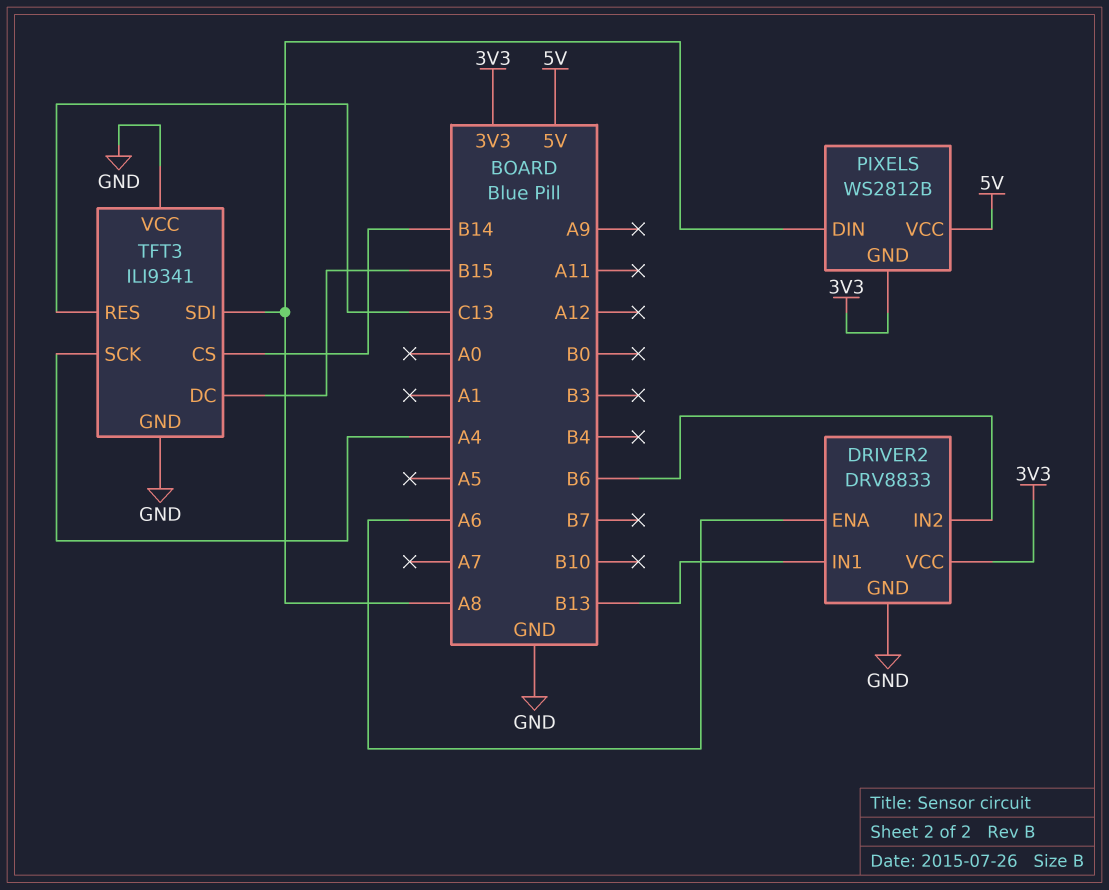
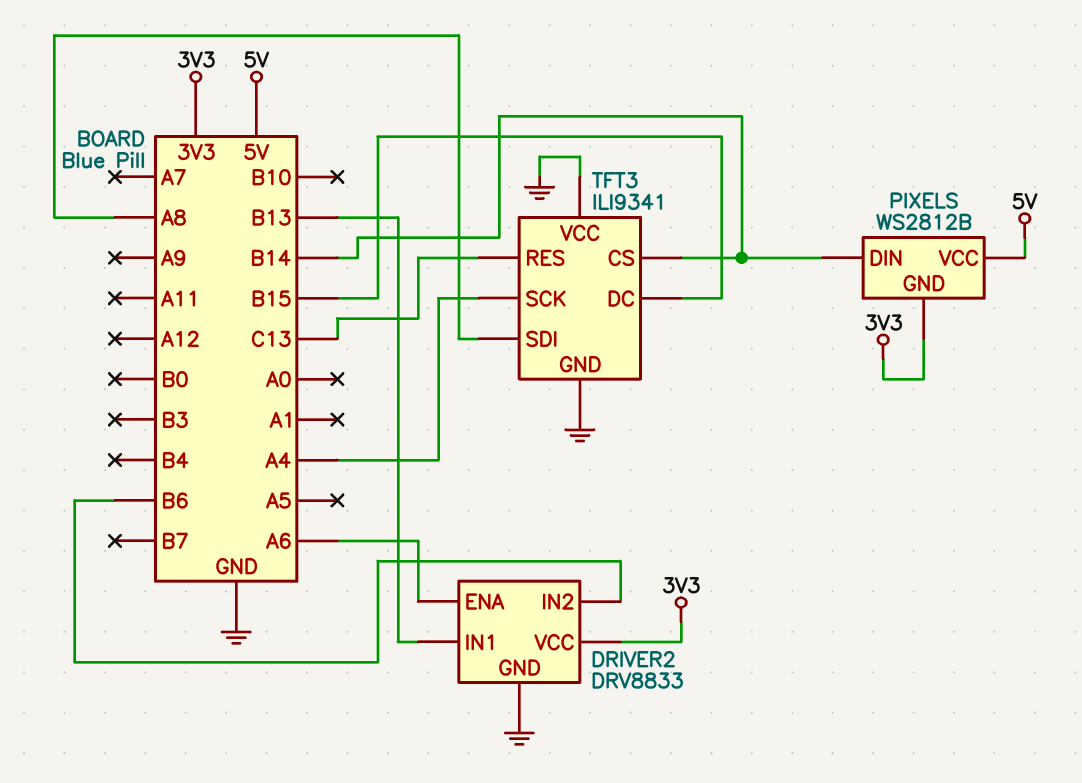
PIXELS pin DIN: A8 -> B14

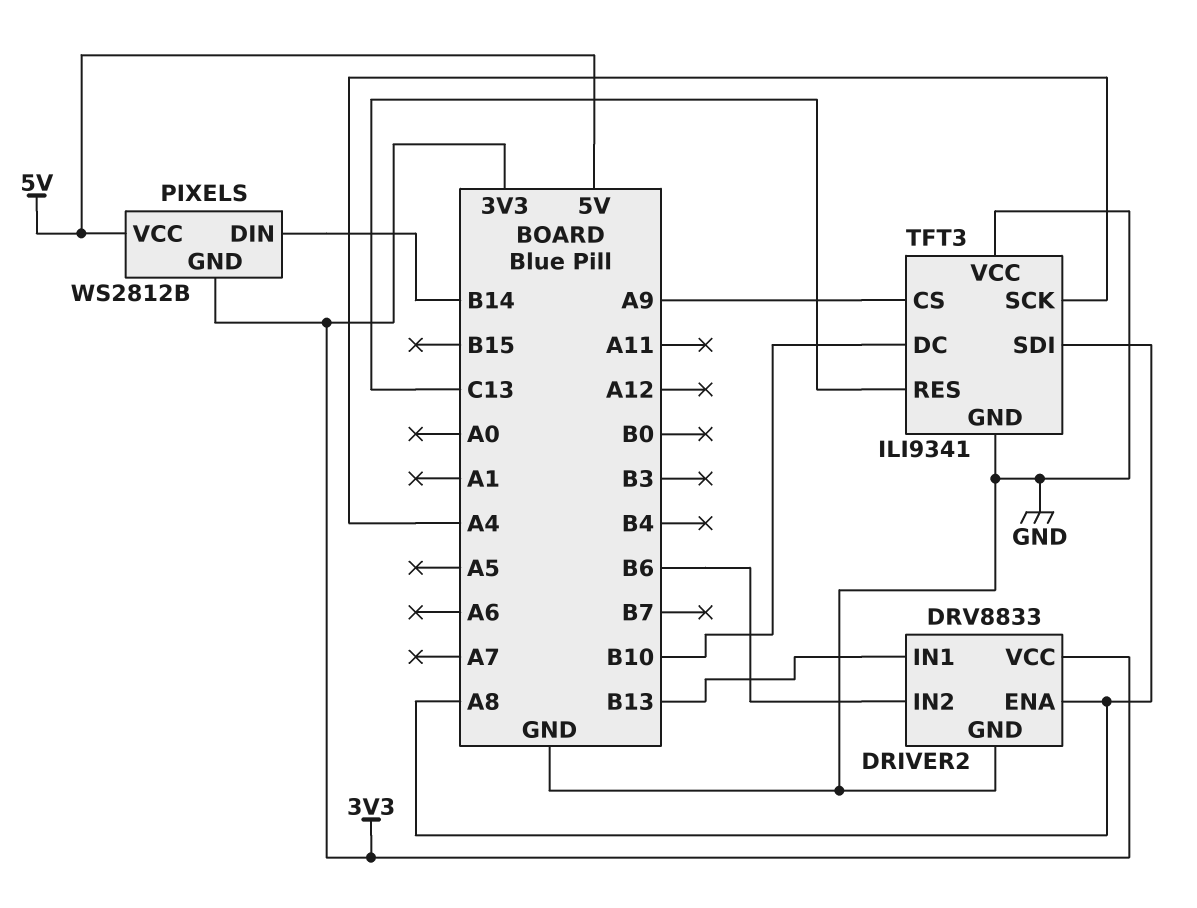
DRIVER2 pin ENA: A6 -> A8
TFT3 pin CS: B14 -> A9
TFT3 pin DC: B15 -> B10

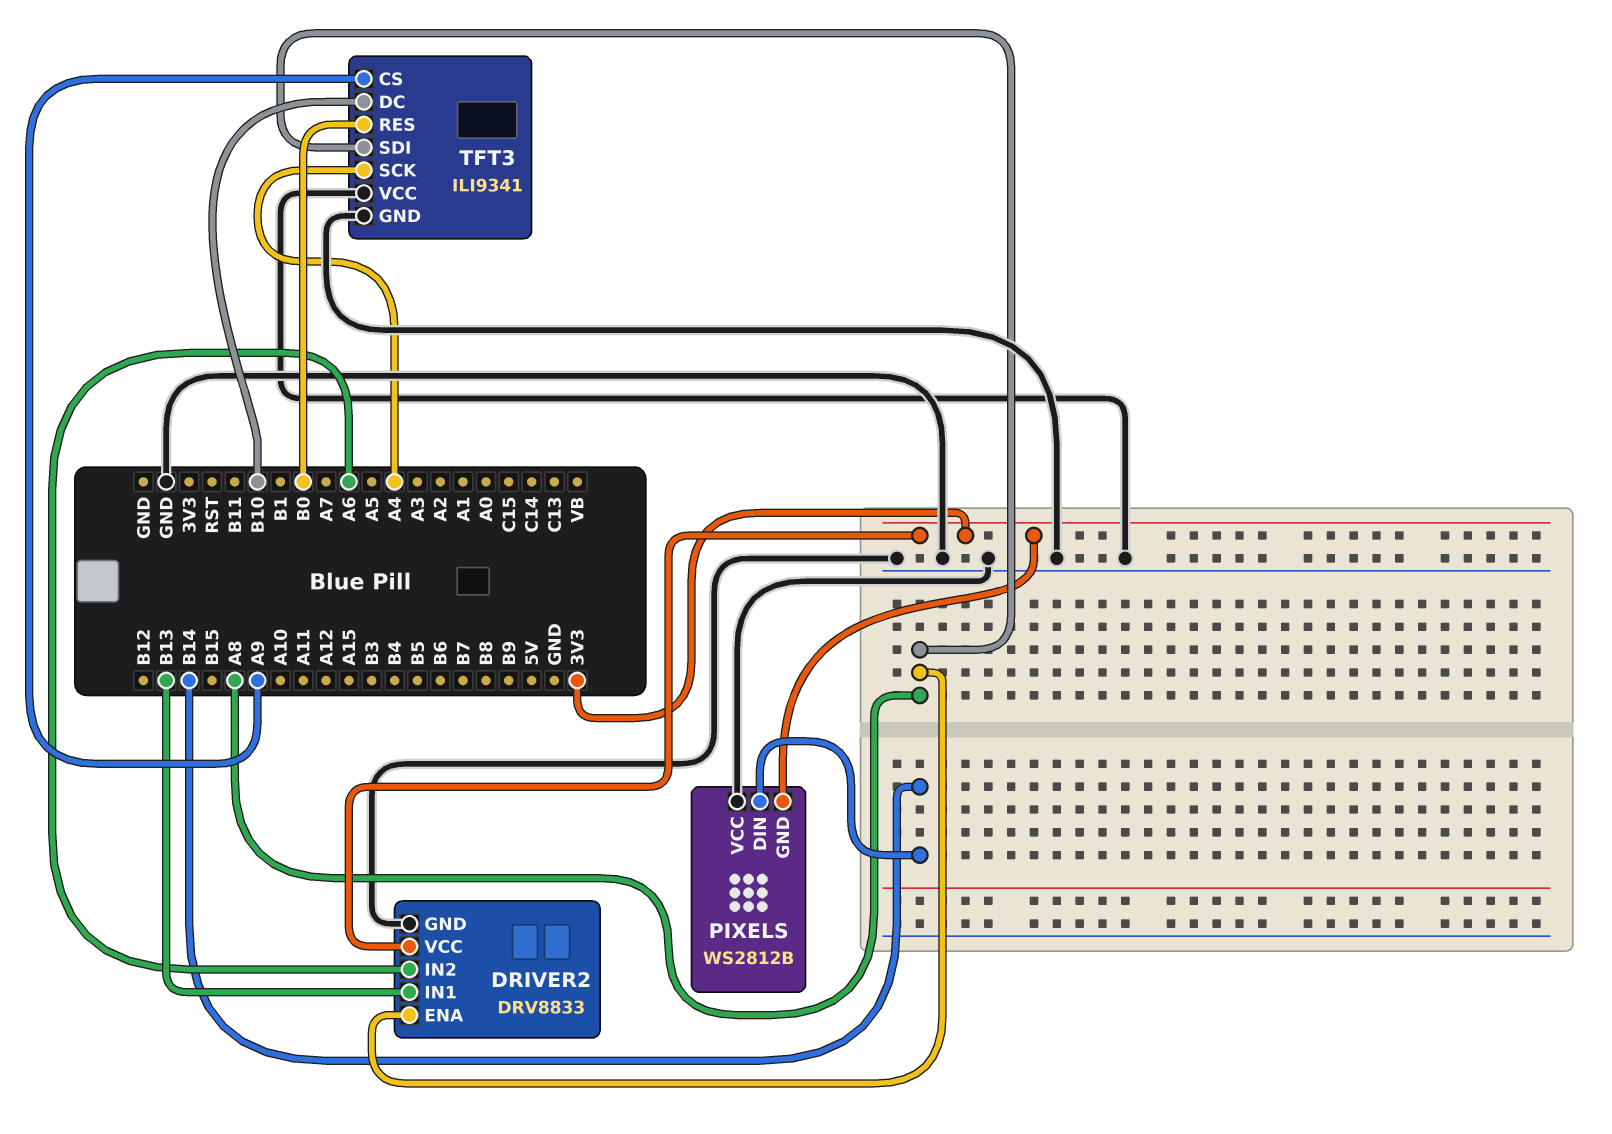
DRIVER2 pin IN2: B6 -> A6
PIXELS pin VCC: 5V -> GND
TFT3 pin RES: C13 -> B0

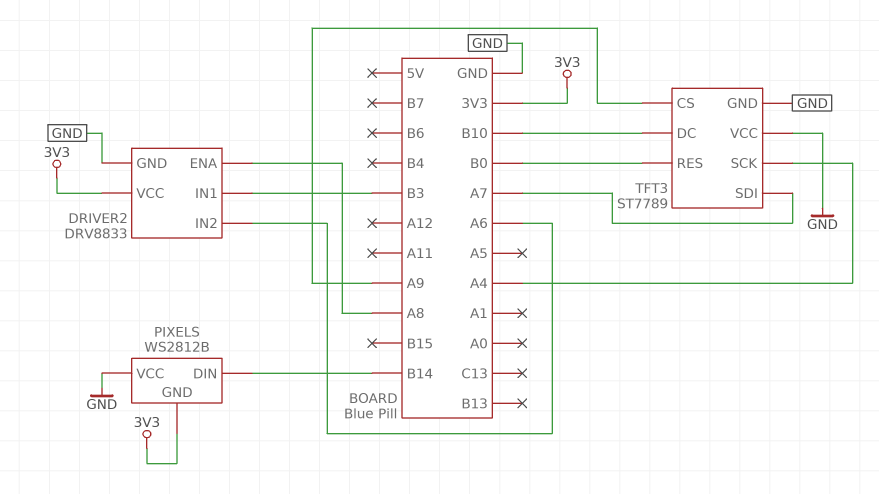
DRIVER2 pin IN1: B13 -> B3
TFT3: ILI9341 -> ST7789
TFT3 pin SDI: A8 -> A7

